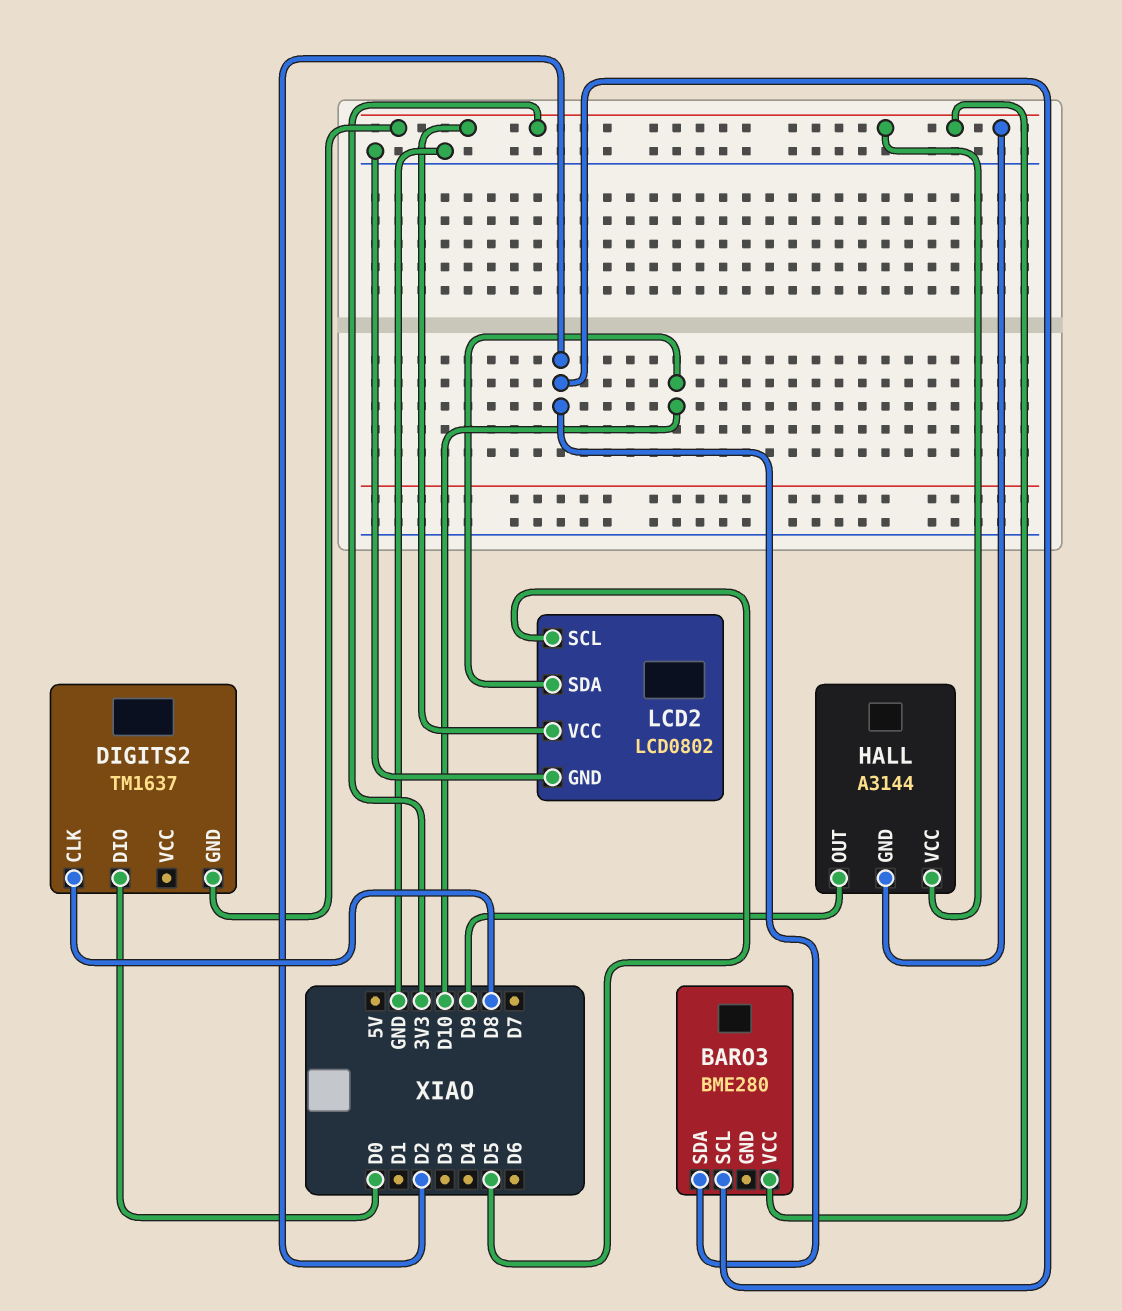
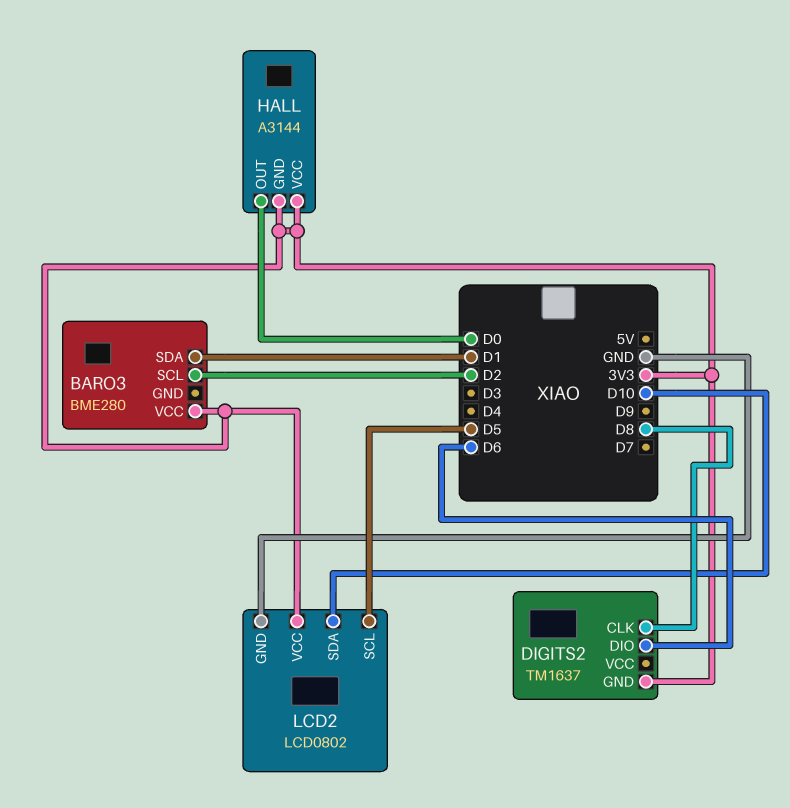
BARO3 pin SDA: D2 -> D1
DIGITS2 pin DIO: D0 -> D6
HALL pin OUT: D9 -> D0

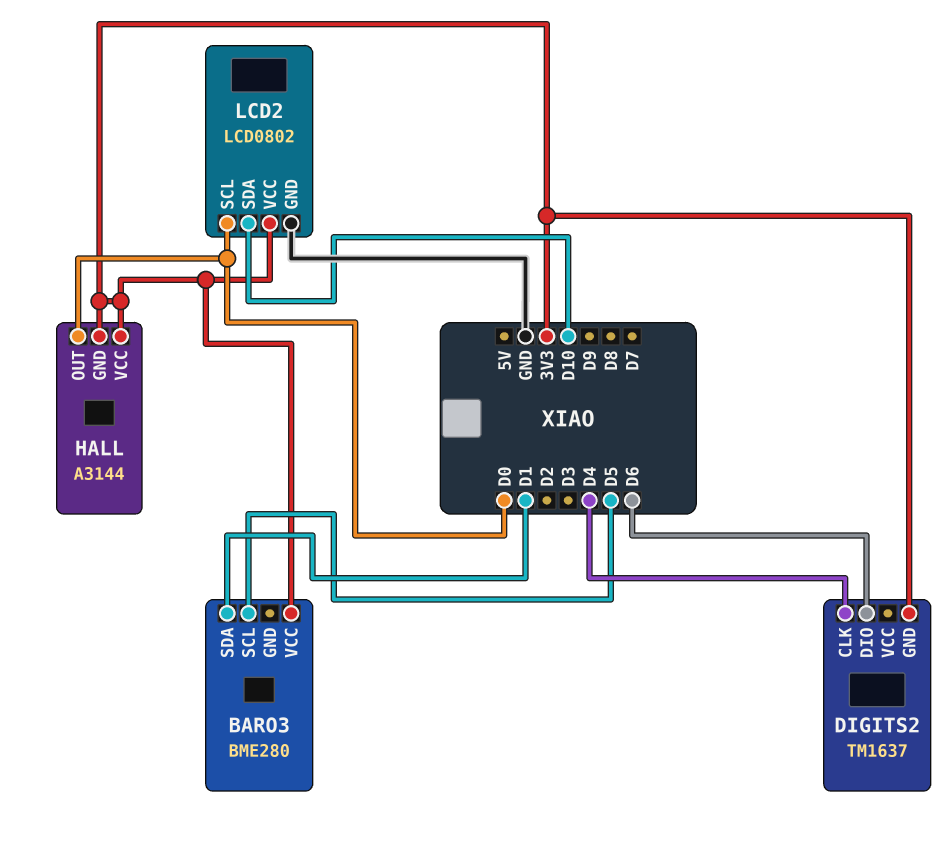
BARO3 pin SCL: D2 -> D5
DIGITS2 pin CLK: D8 -> D4
LCD2 pin SCL: D5 -> D0

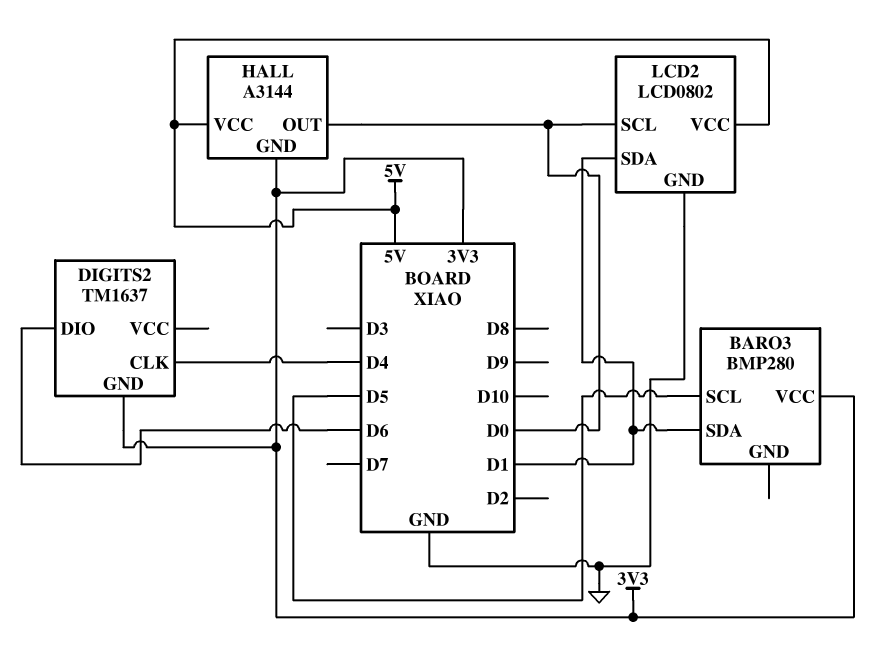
BARO3: BME280 -> BMP280
HALL pin VCC: 3V3 -> 5V
LCD2 pin SDA: D10 -> D1
LCD2 pin VCC: 3V3 -> 5V

